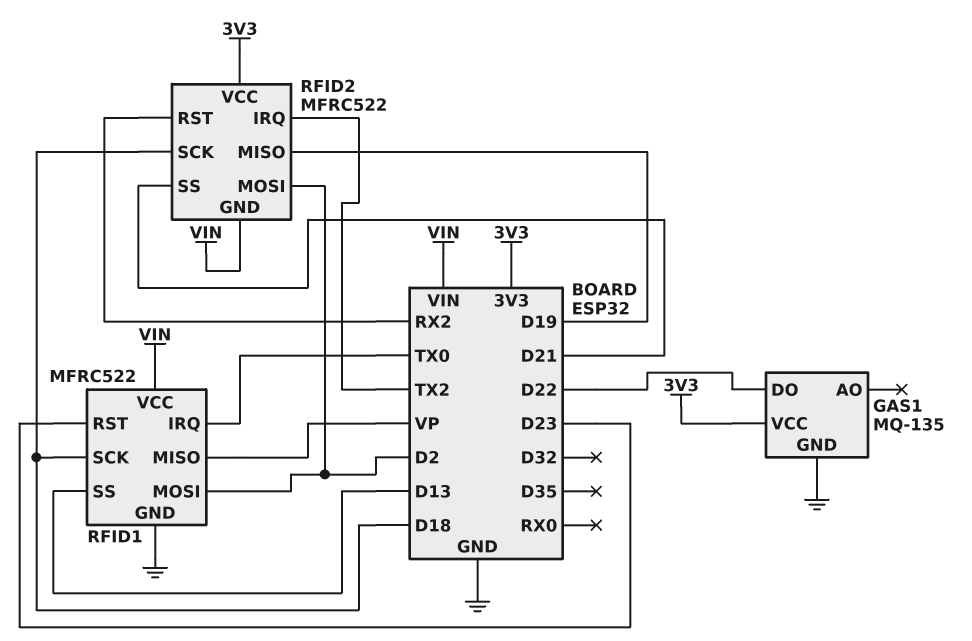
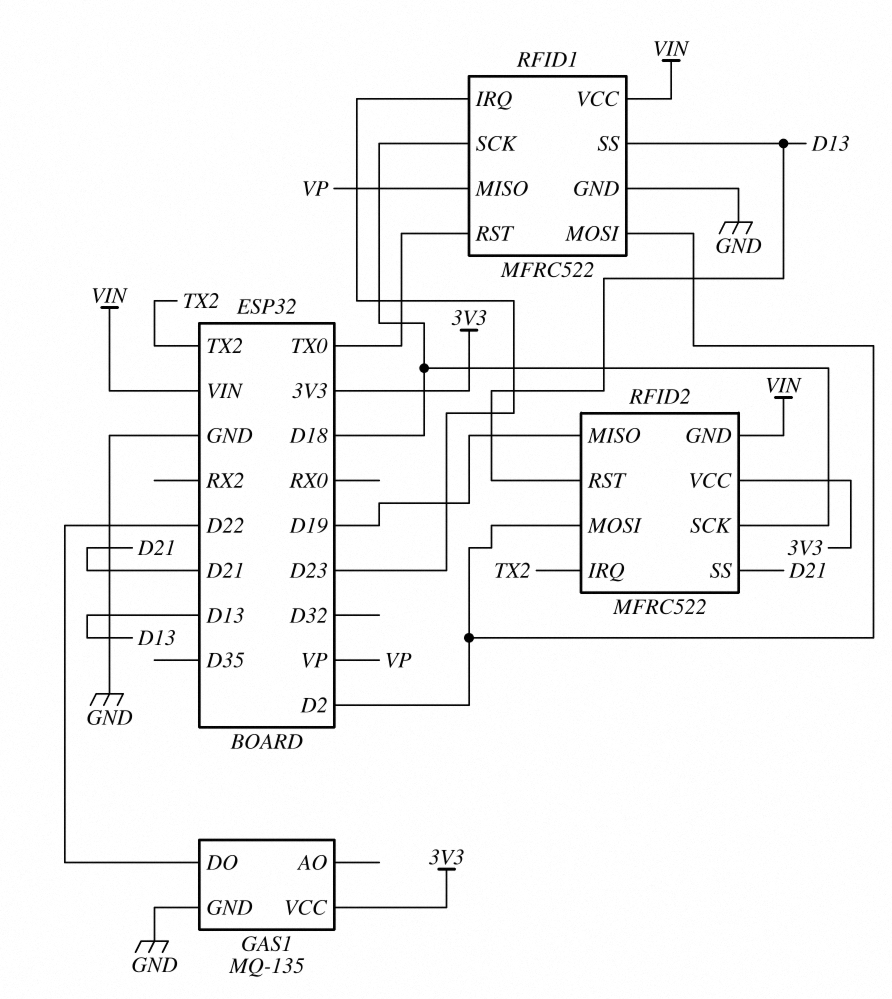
RFID1 pin IRQ: TX0 -> D23
RFID1 pin RST: D23 -> TX0
RFID2 pin RST: RX2 -> D13

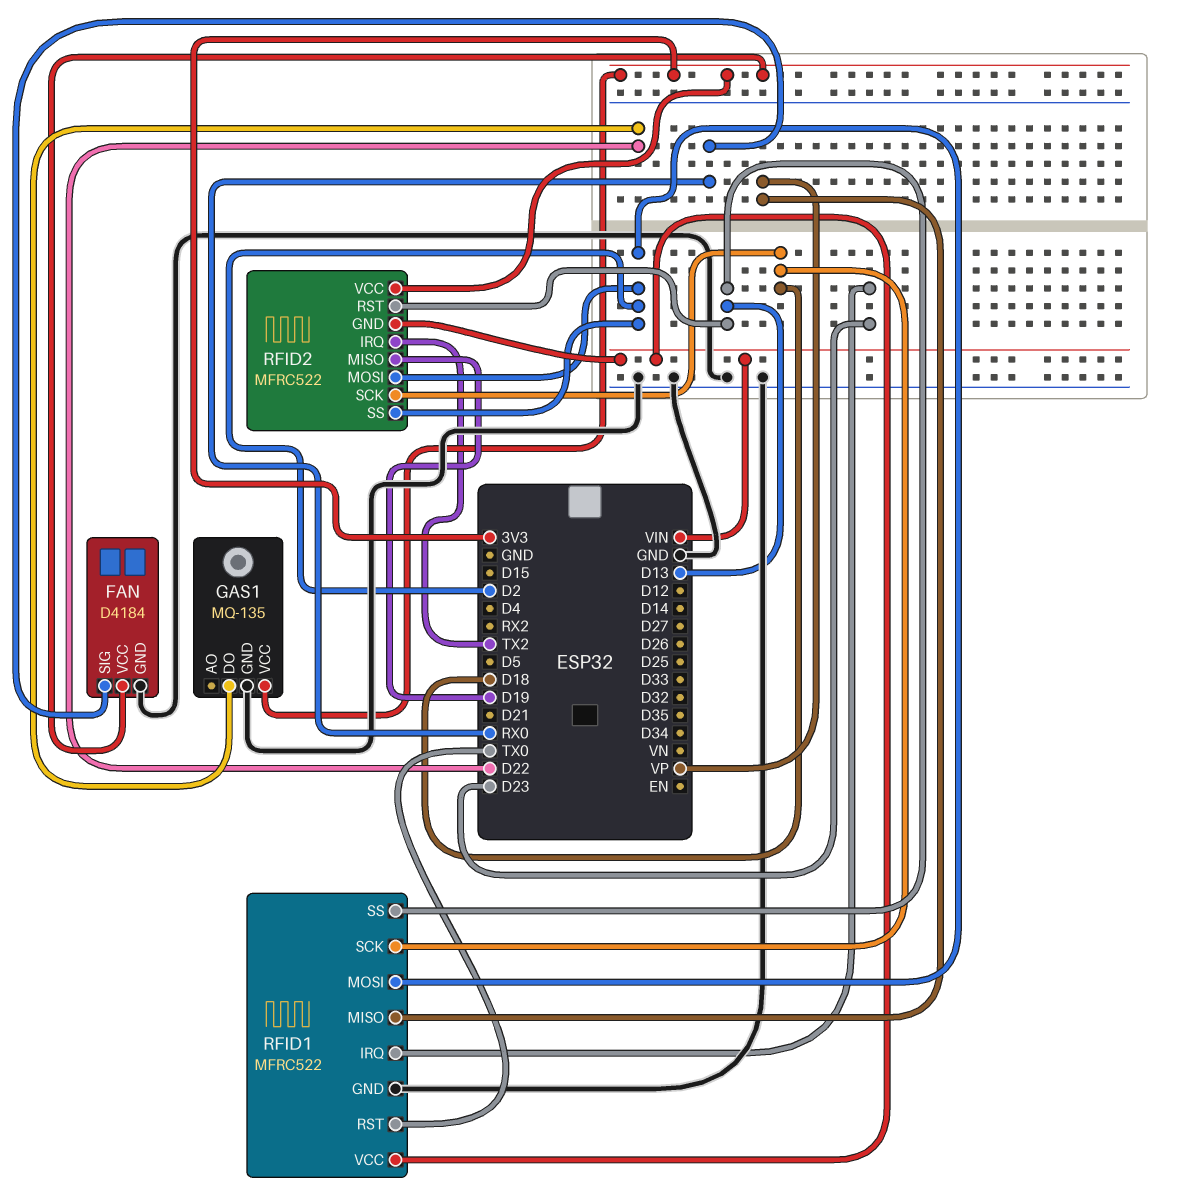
FAN: none -> D4184
FAN pin GND: none -> GND
FAN pin SIG: none -> RX0
FAN pin VCC: none -> 3V3
RFID2 pin SS: D21 -> D2

